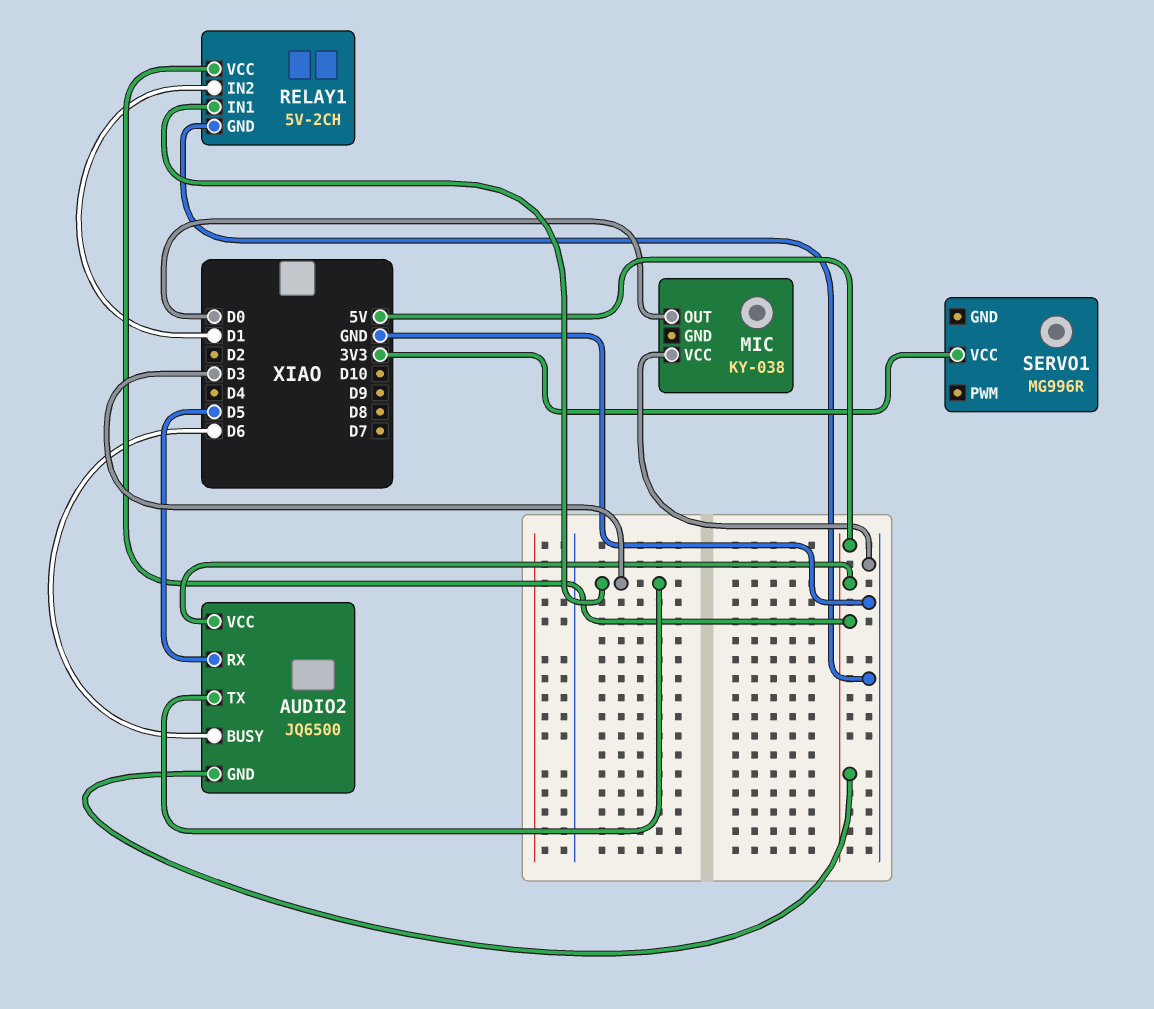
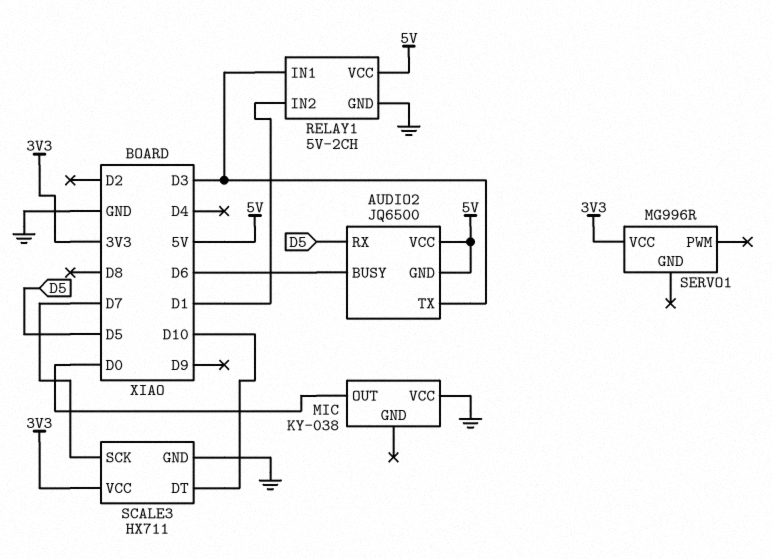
SCALE3: none -> HX711
SCALE3 pin DT: none -> D10
SCALE3 pin GND: none -> GND
SCALE3 pin SCK: none -> D7
SCALE3 pin VCC: none -> 3V3

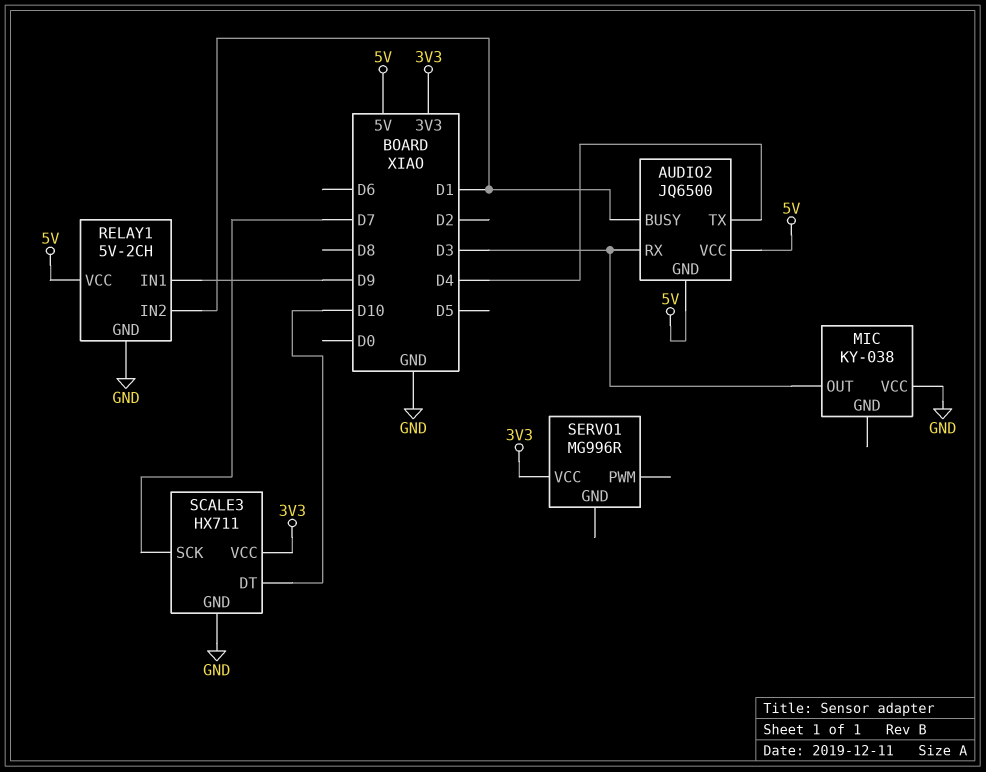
AUDIO2 pin BUSY: D6 -> D1
AUDIO2 pin RX: D5 -> D3
AUDIO2 pin TX: D3 -> D4
MIC pin OUT: D0 -> D3
RELAY1 pin IN1: D3 -> D9

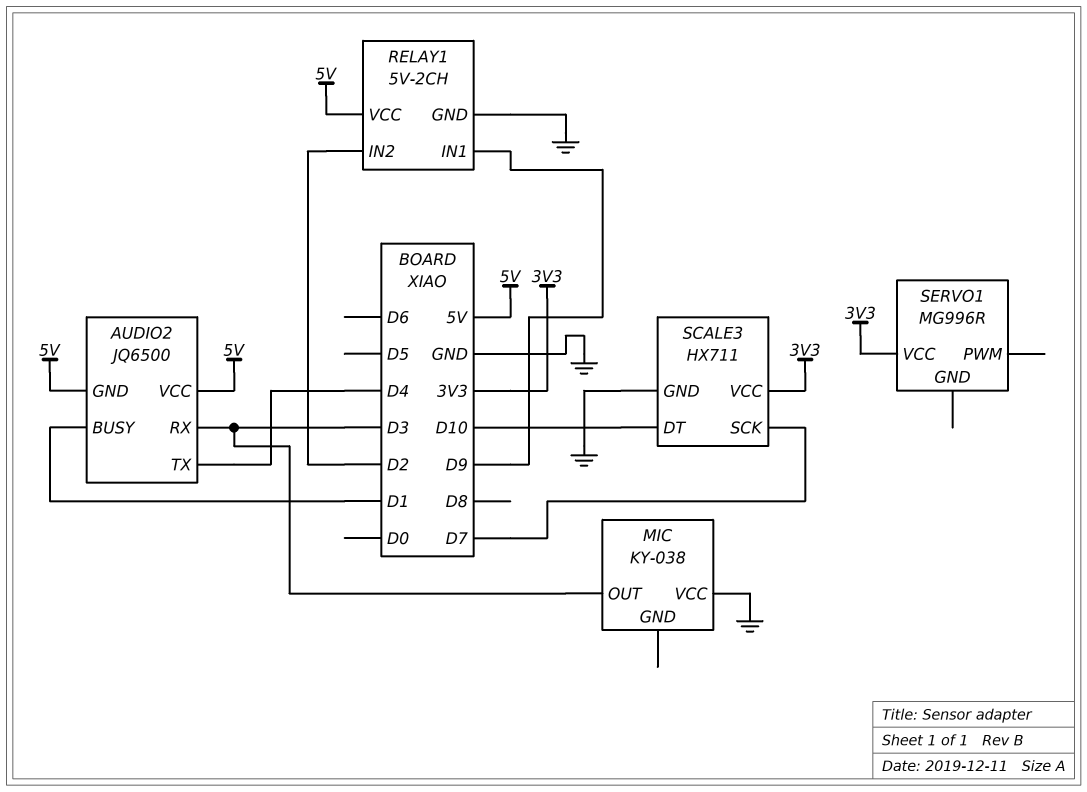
RELAY1 pin IN2: D1 -> D2

